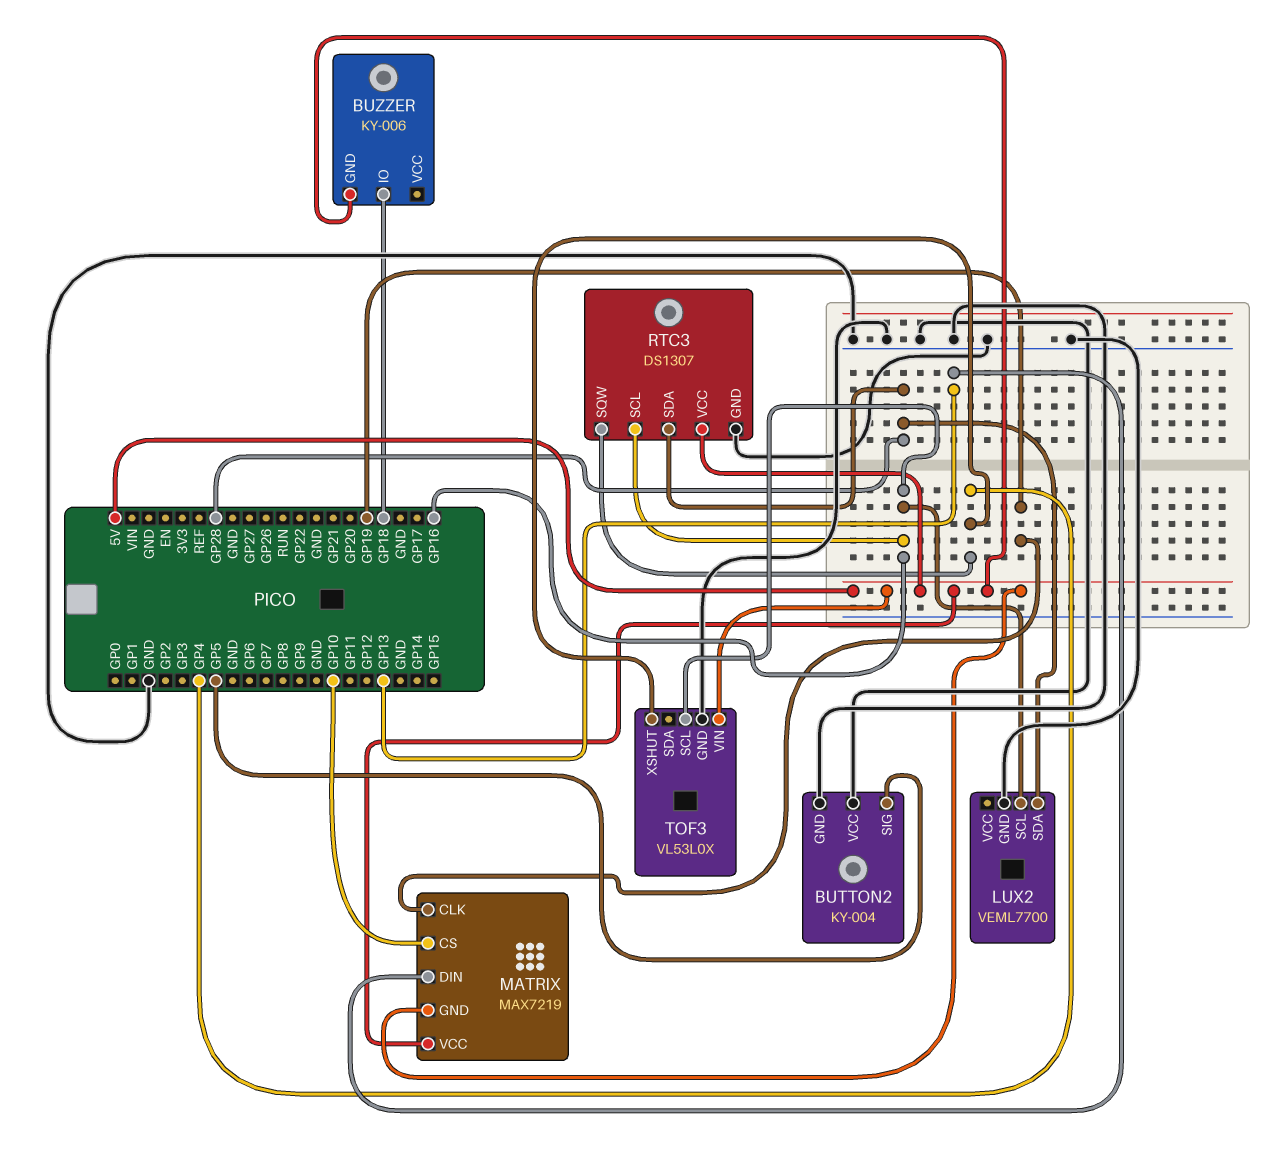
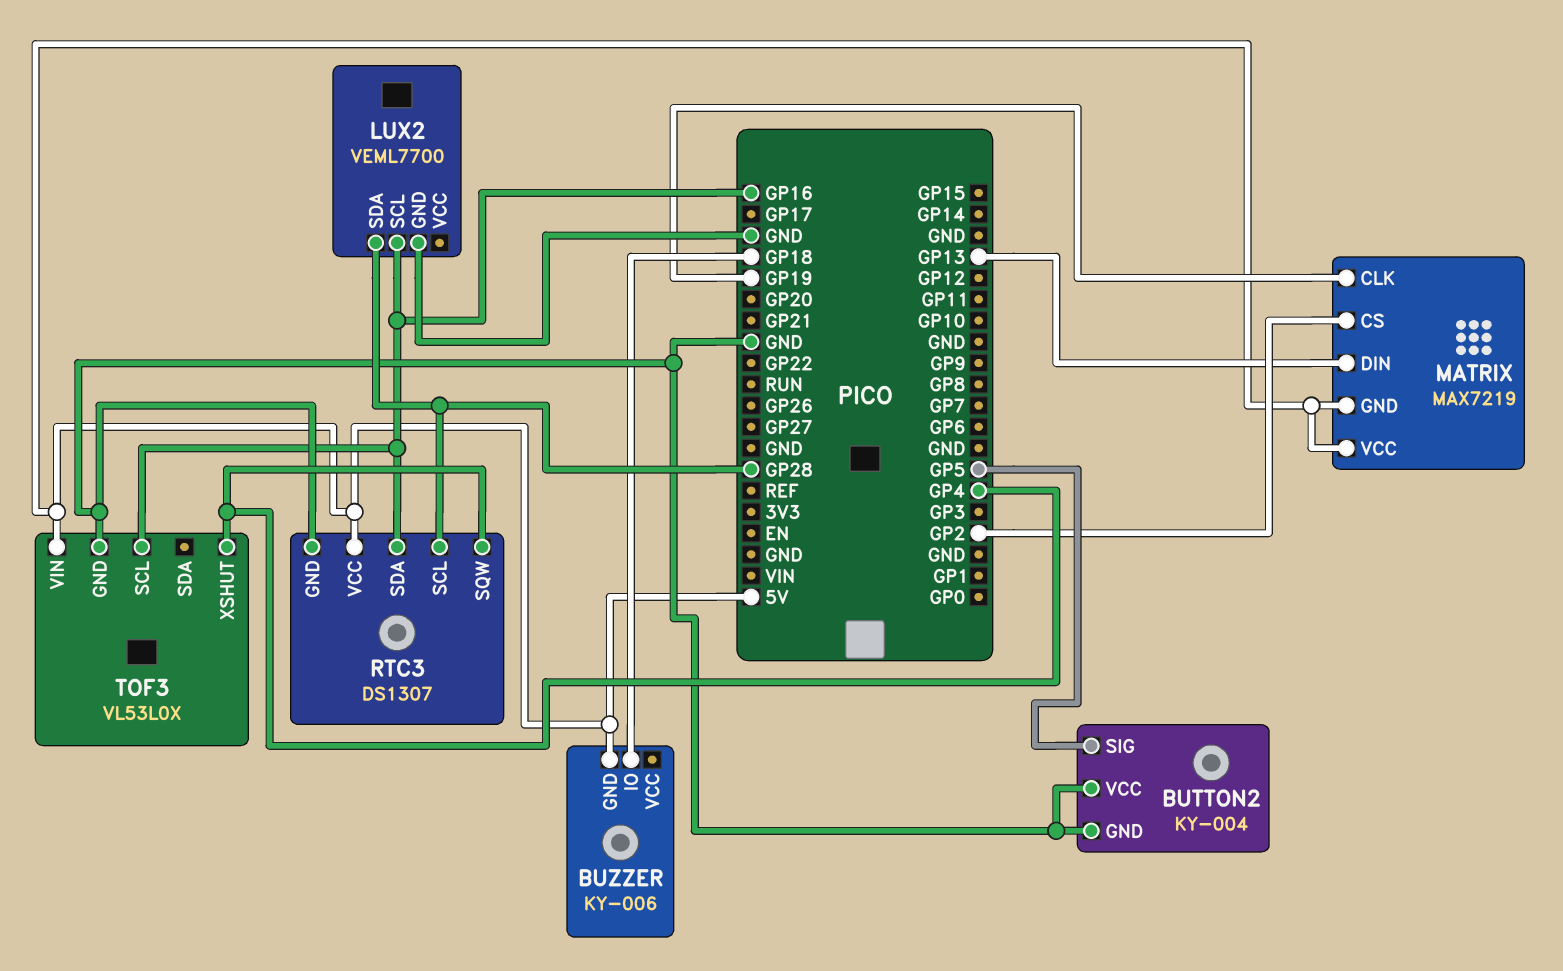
MATRIX pin CS: GP10 -> GP2
RTC3 pin SCL: GP16 -> GP28
RTC3 pin SDA: GP28 -> GP16

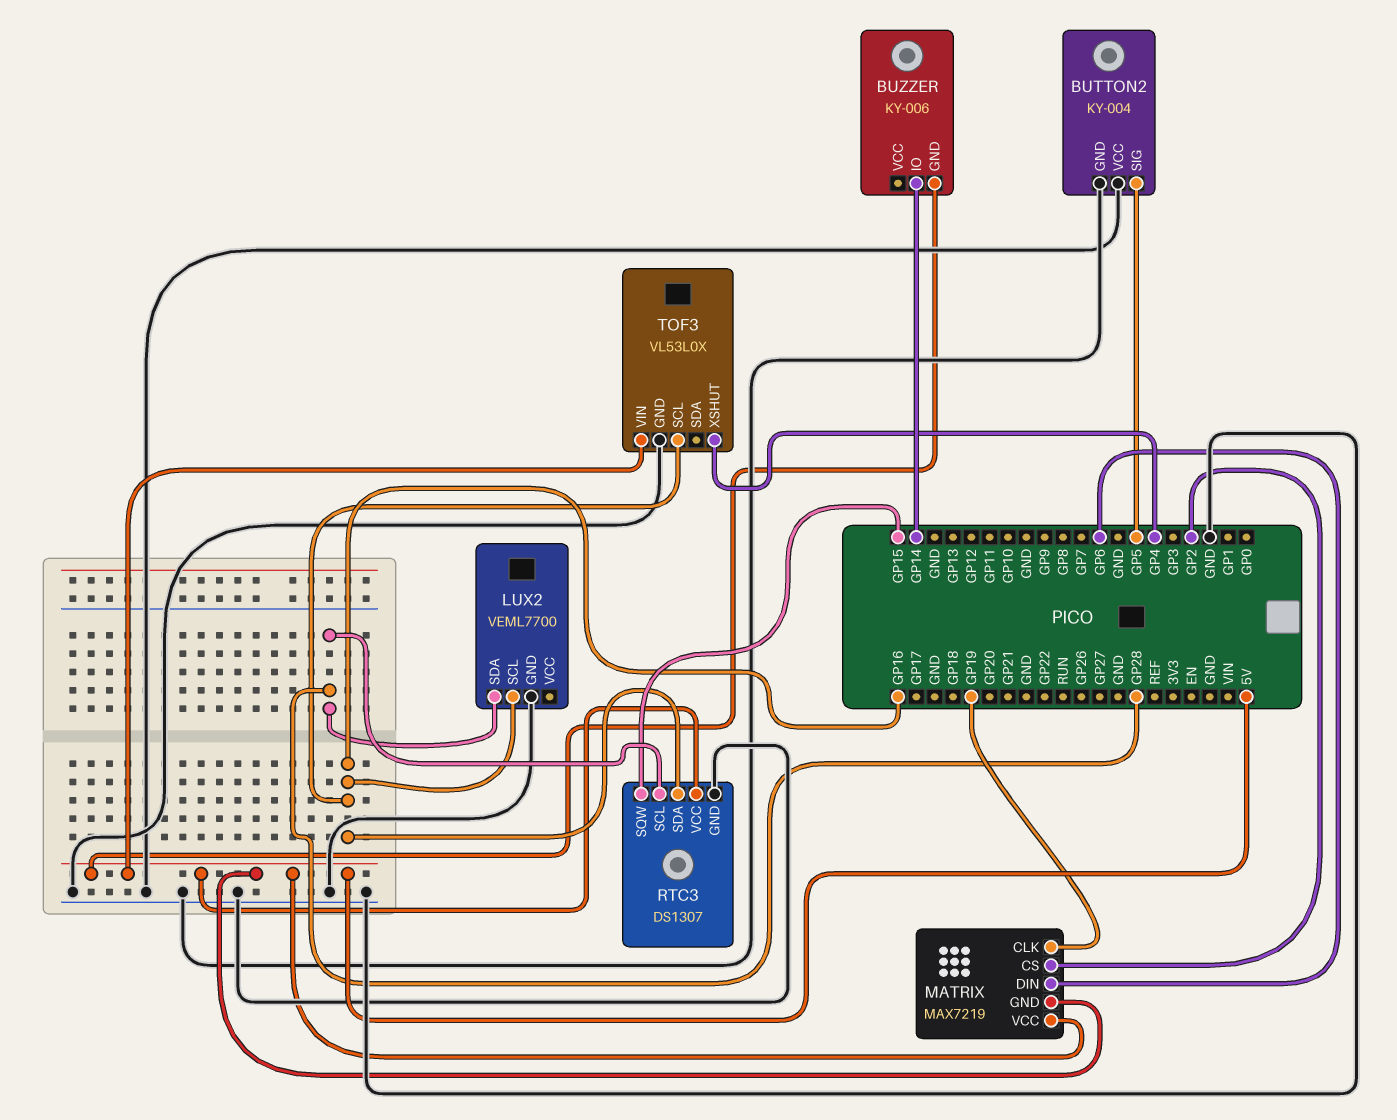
BUZZER pin IO: GP18 -> GP14
MATRIX pin DIN: GP13 -> GP6
RTC3 pin SQW: GP4 -> GP15

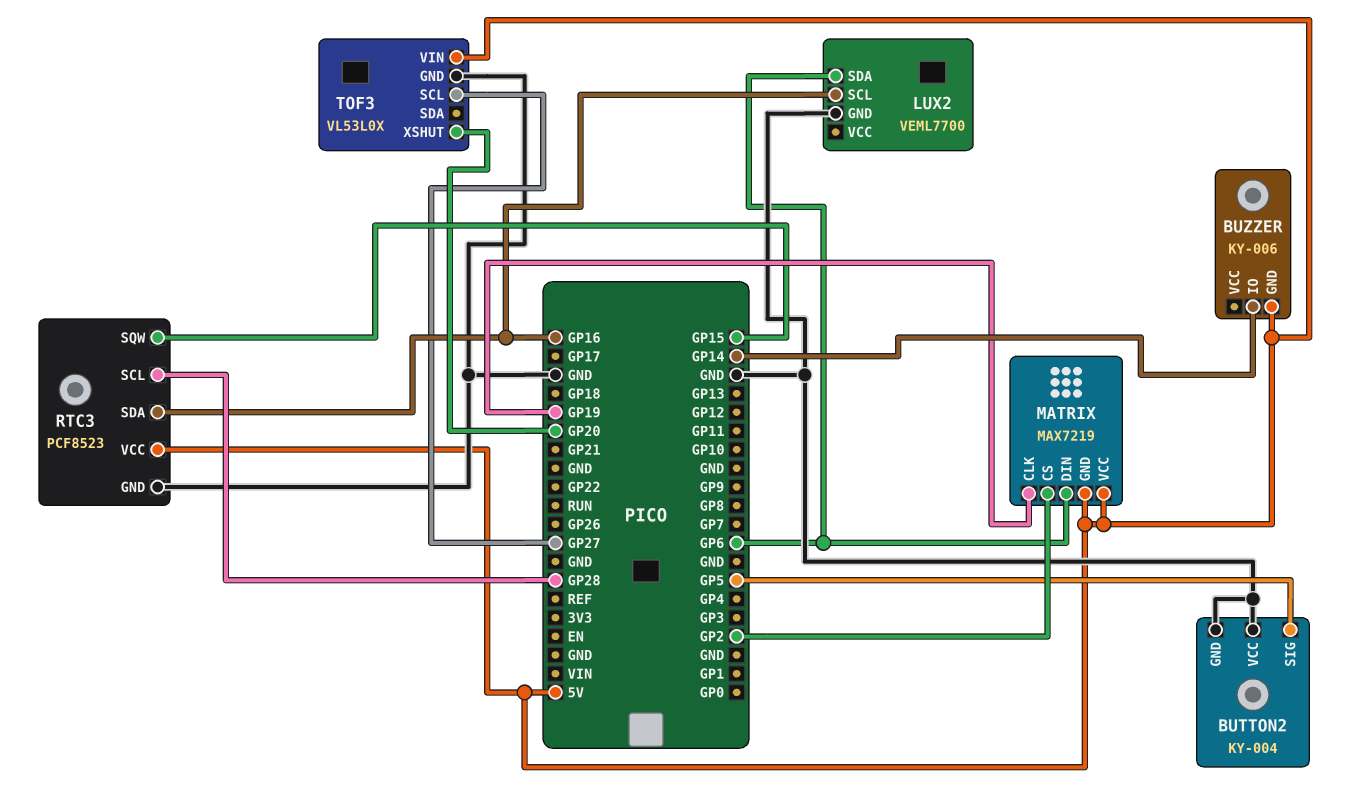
LUX2 pin SDA: GP28 -> GP6
RTC3: DS1307 -> PCF8523
TOF3 pin SCL: GP16 -> GP27
TOF3 pin XSHUT: GP4 -> GP20

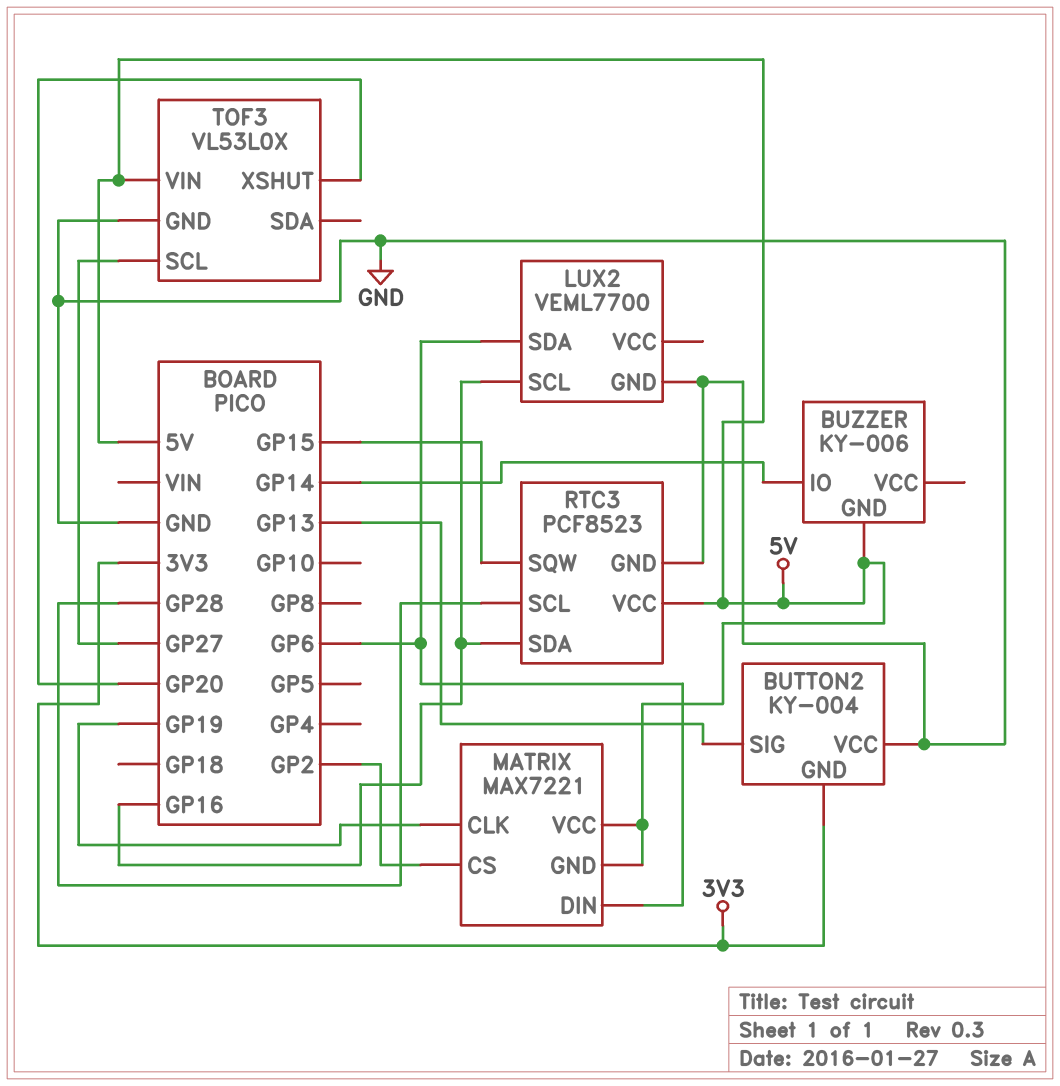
BUTTON2 pin GND: GND -> 3V3
BUTTON2 pin SIG: GP5 -> GP13
MATRIX: MAX7219 -> MAX7221

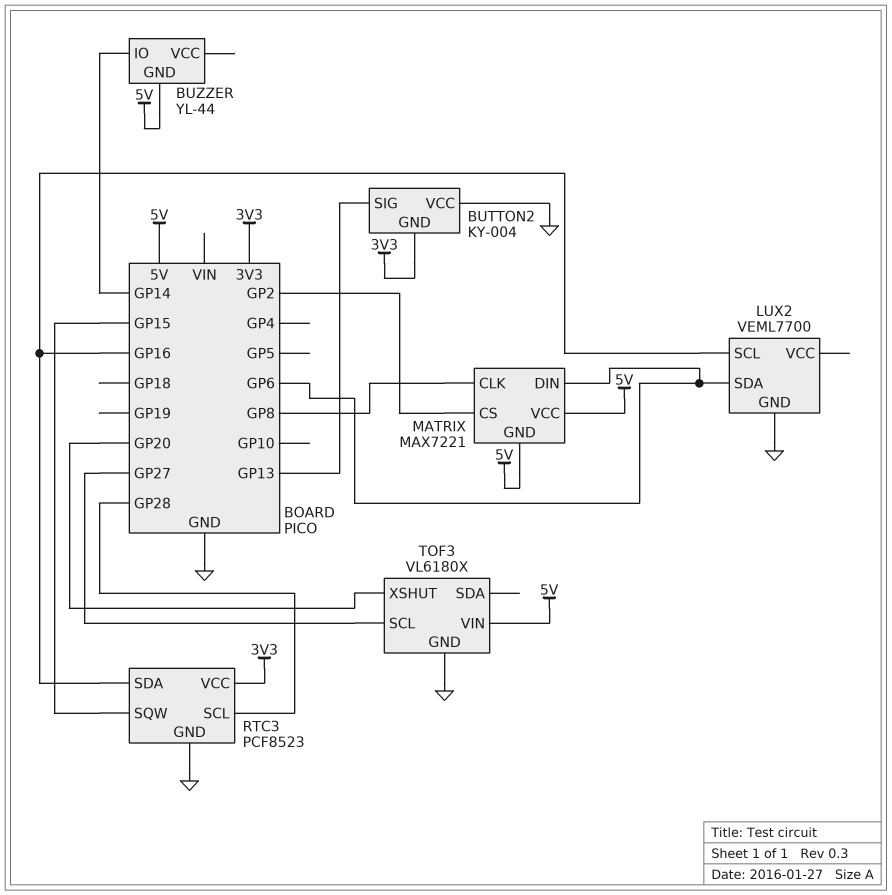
BUZZER: KY-006 -> YL-44
MATRIX pin CLK: GP19 -> GP8
RTC3 pin VCC: 5V -> 3V3
TOF3: VL53L0X -> VL6180X

